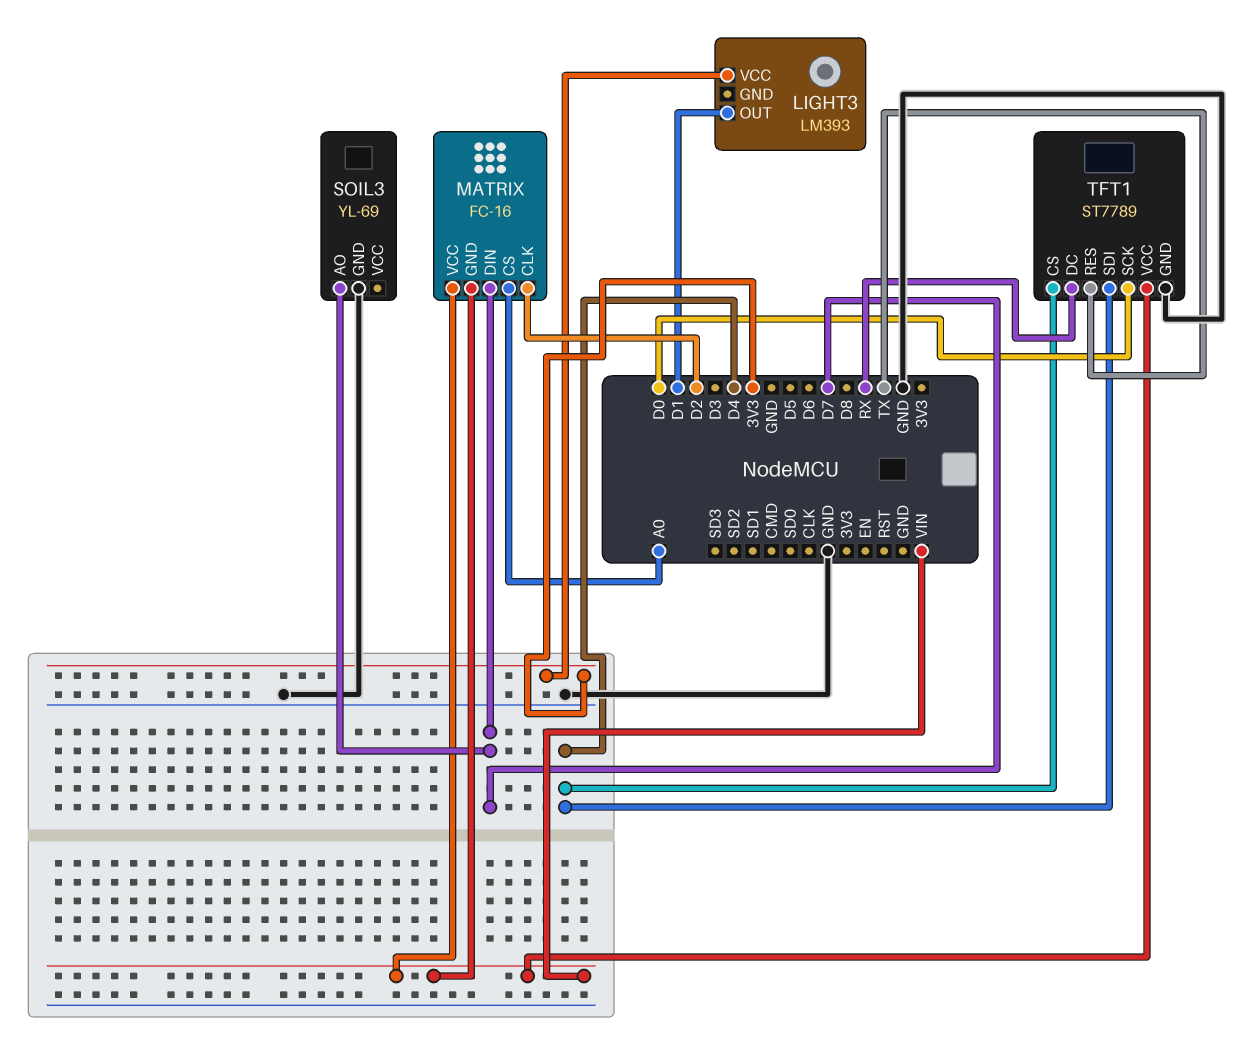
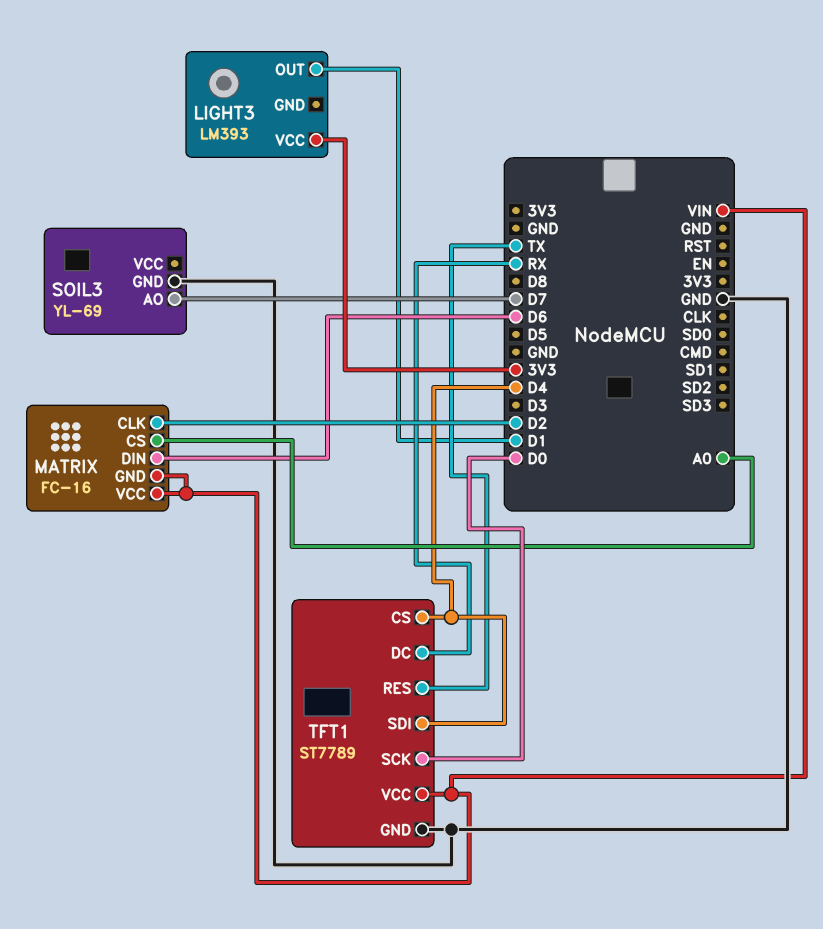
MATRIX pin DIN: D7 -> D6

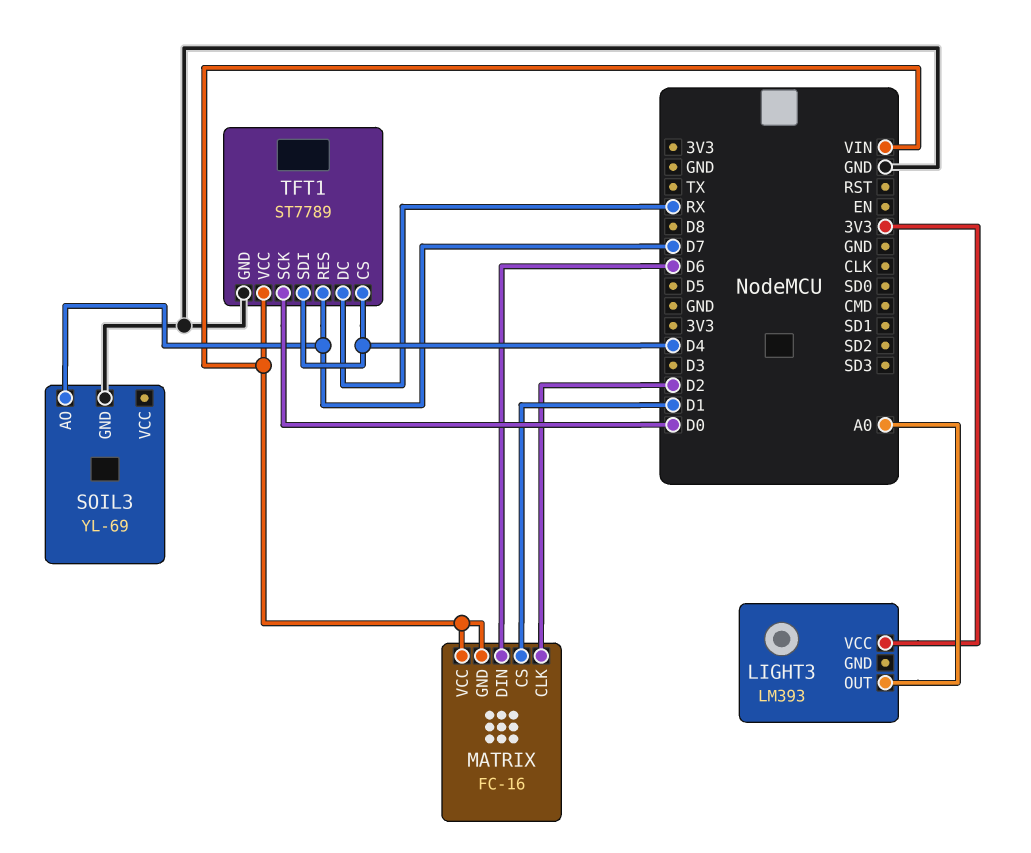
LIGHT3 pin OUT: D1 -> A0
MATRIX pin CS: A0 -> D1
TFT1 pin RES: TX -> D7

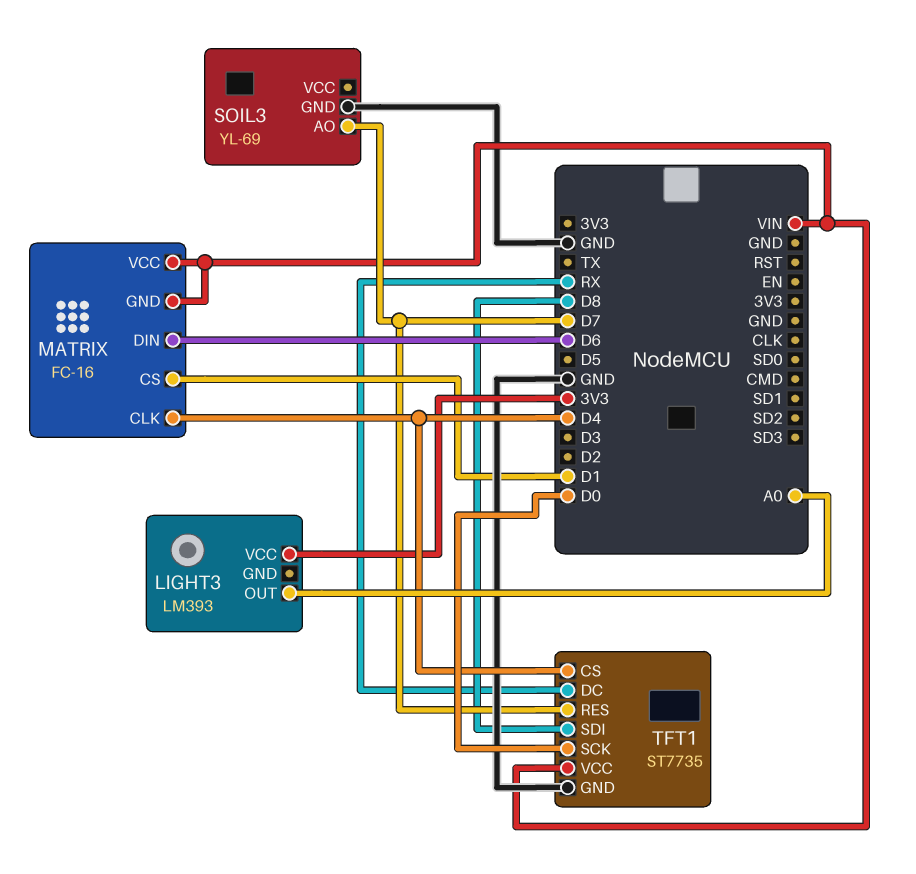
MATRIX pin CLK: D2 -> D4
TFT1: ST7789 -> ST7735
TFT1 pin SDI: D4 -> D8

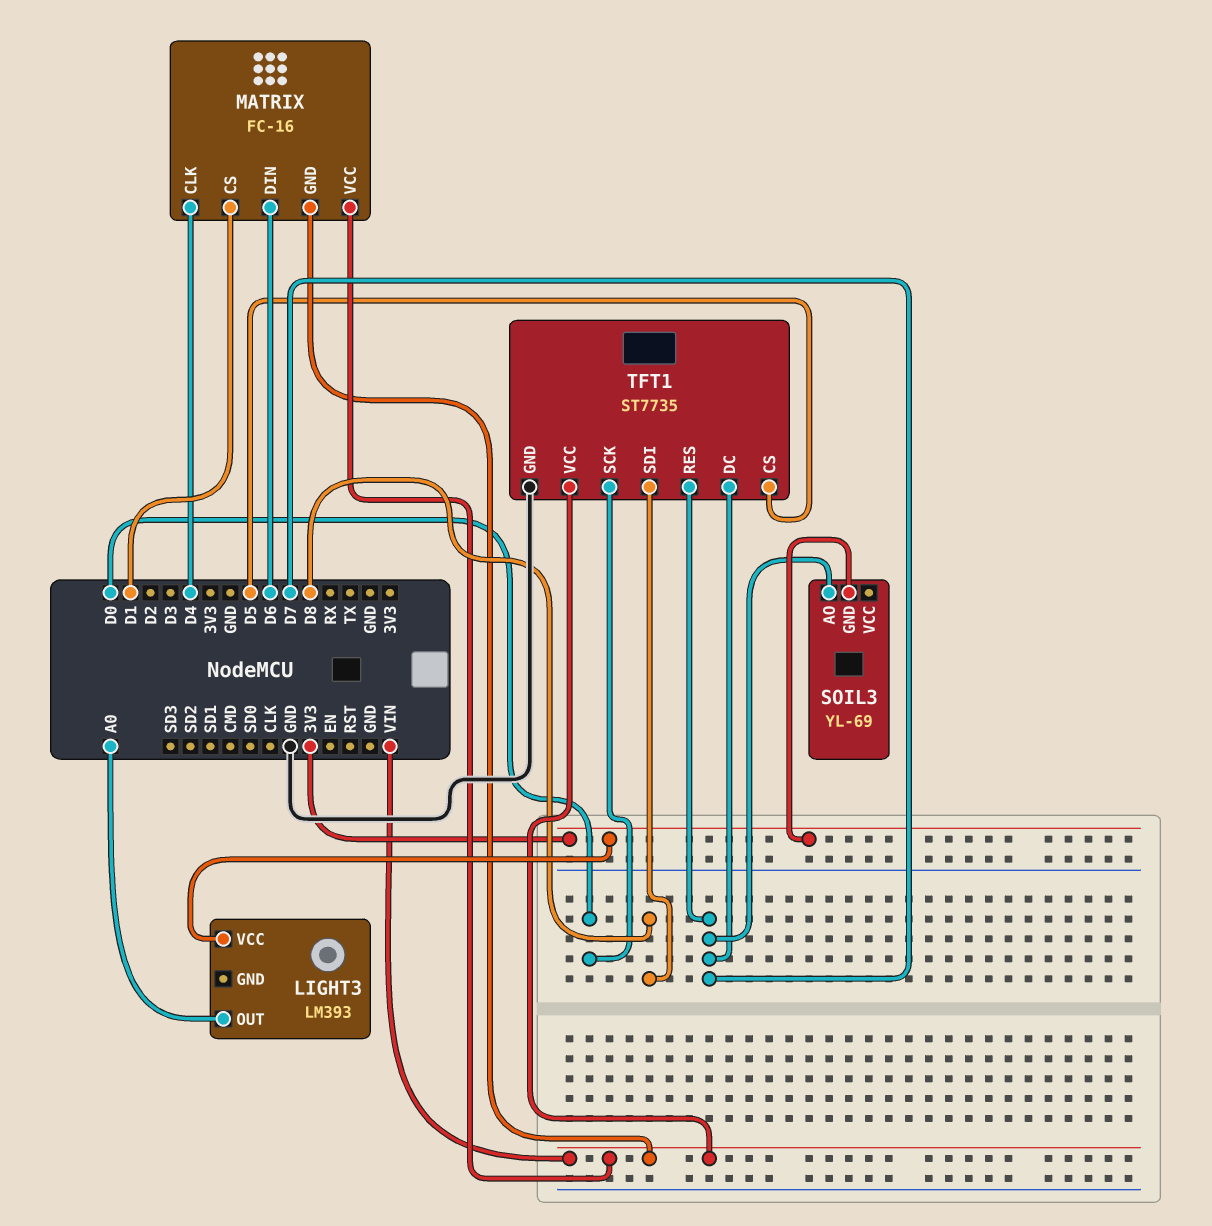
SOIL3 pin GND: GND -> 3V3
TFT1 pin CS: D4 -> D5
TFT1 pin DC: RX -> D7

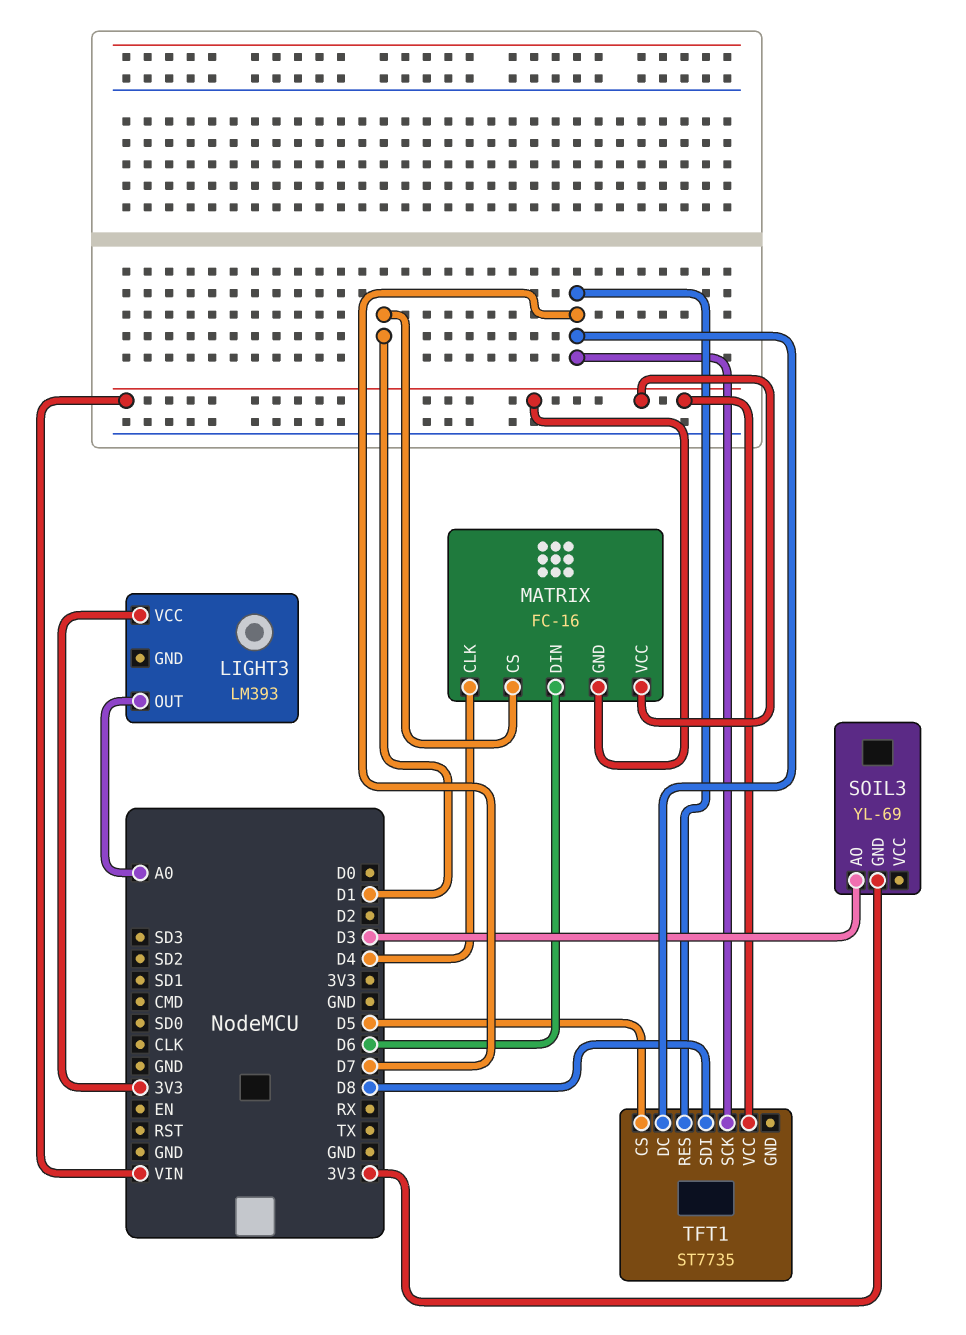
SOIL3 pin AO: D7 -> D3
TFT1 pin GND: GND -> none
TFT1 pin SCK: D0 -> D7

